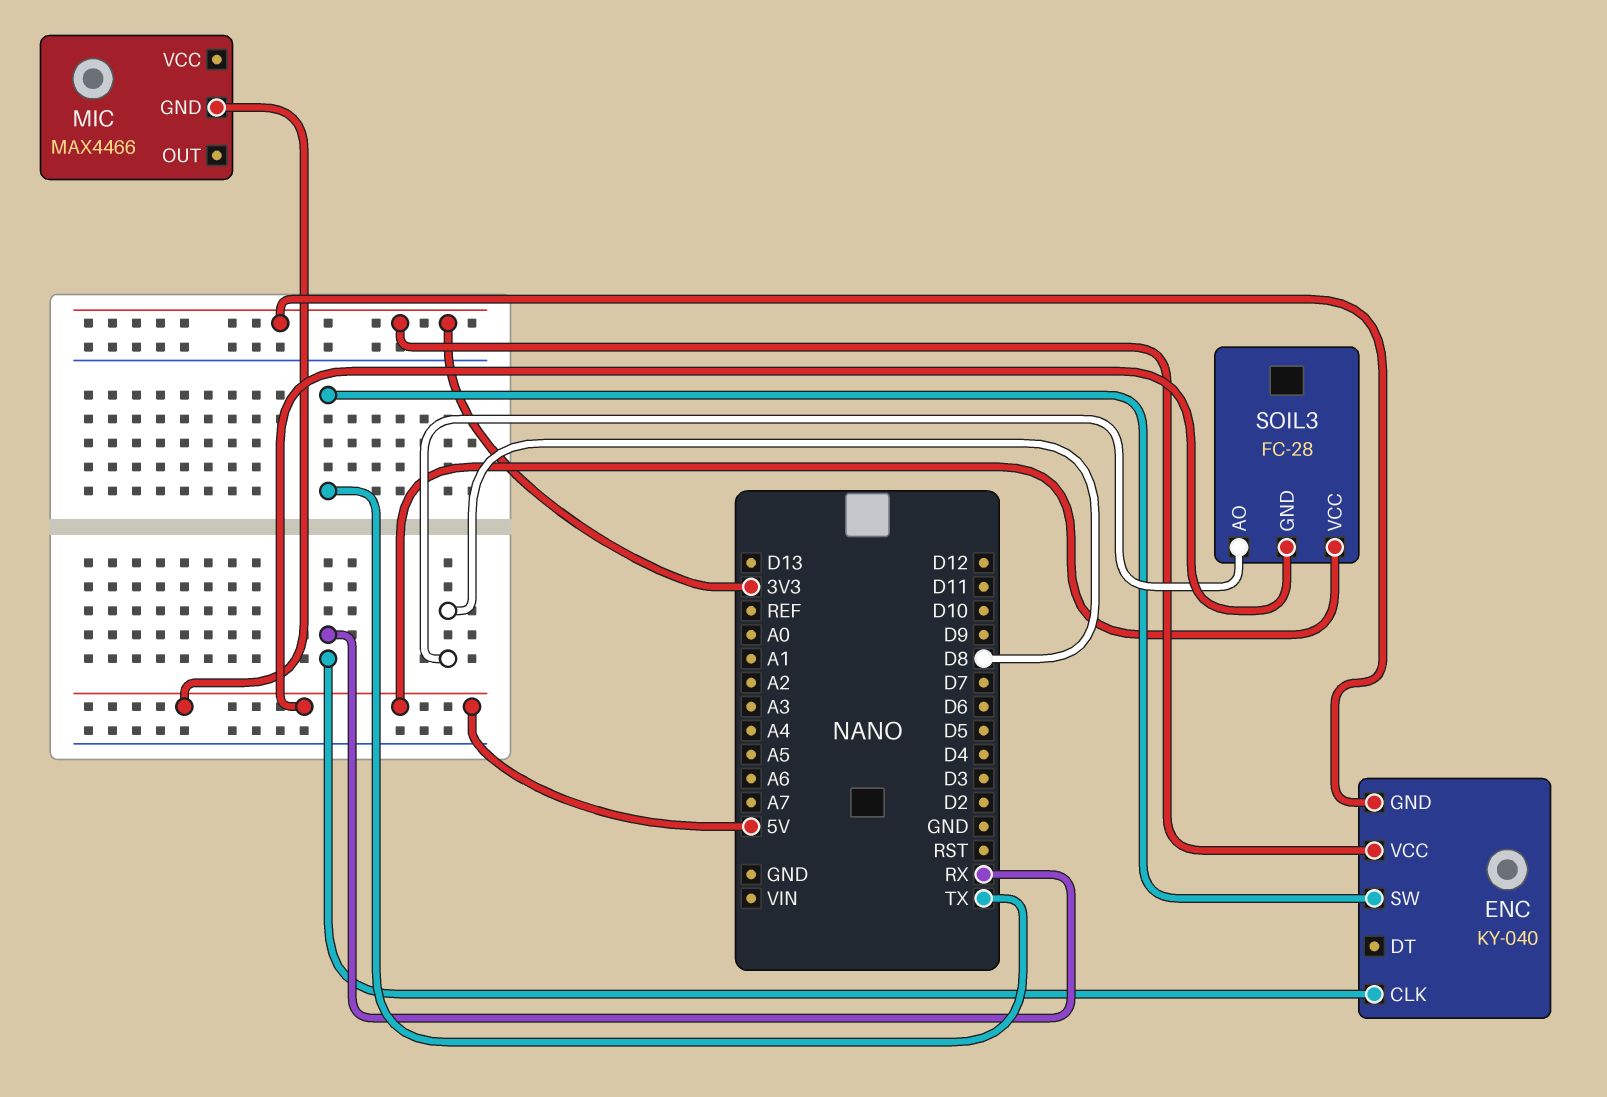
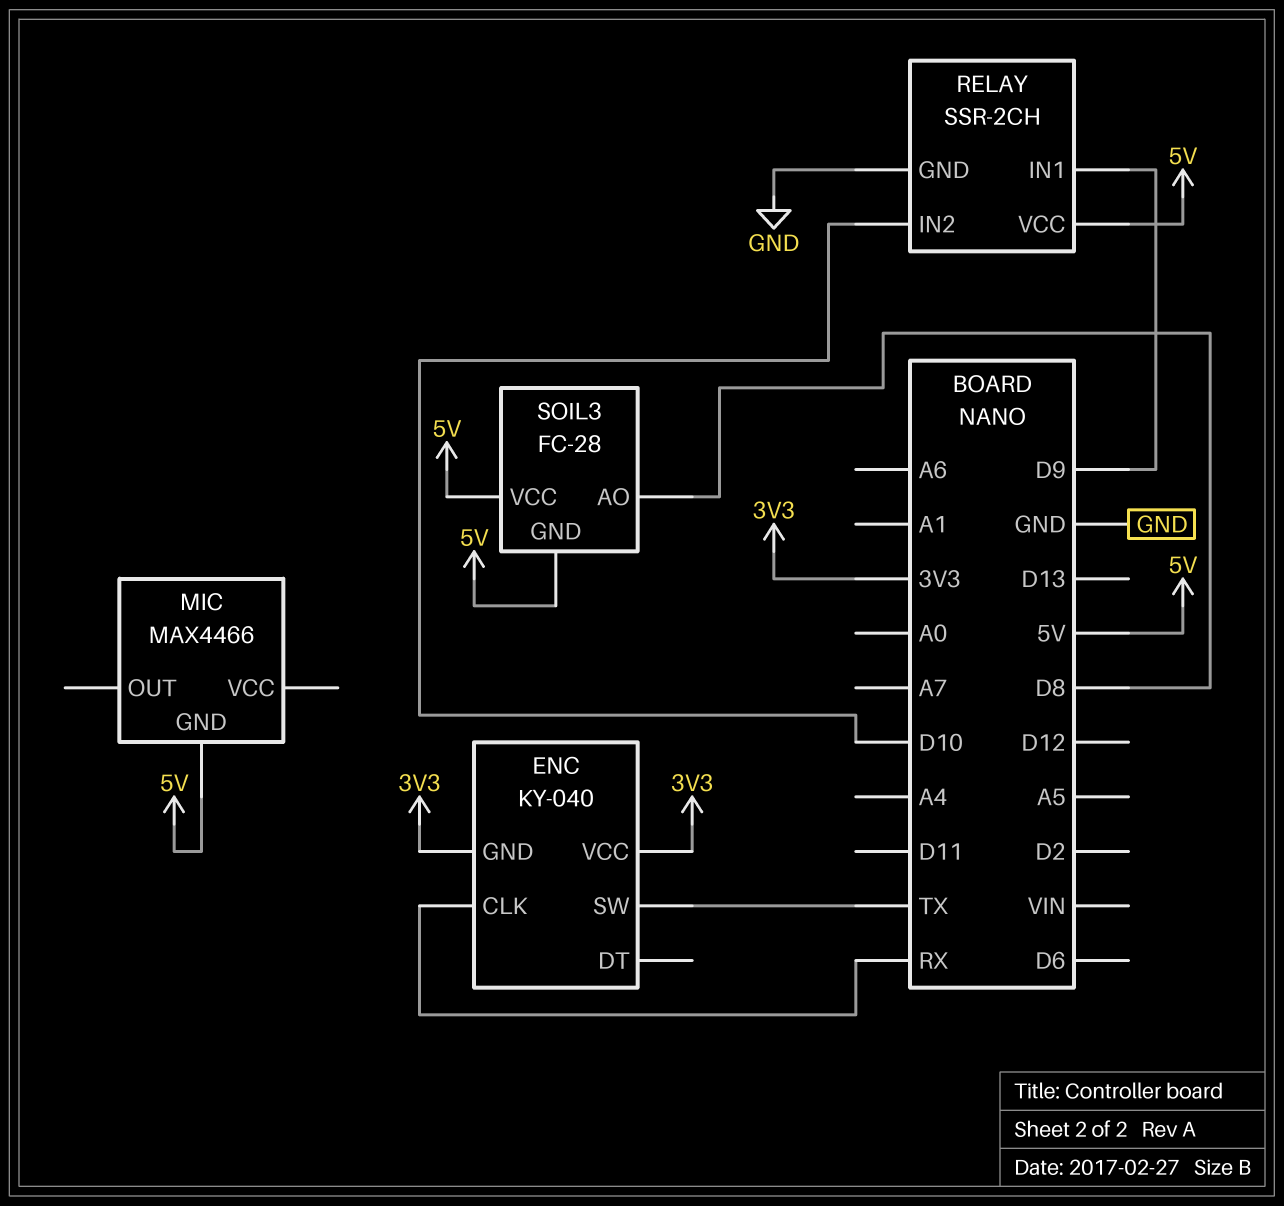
RELAY: none -> SSR-2CH
RELAY pin GND: none -> GND
RELAY pin IN1: none -> D9
RELAY pin IN2: none -> D10
RELAY pin VCC: none -> 5V

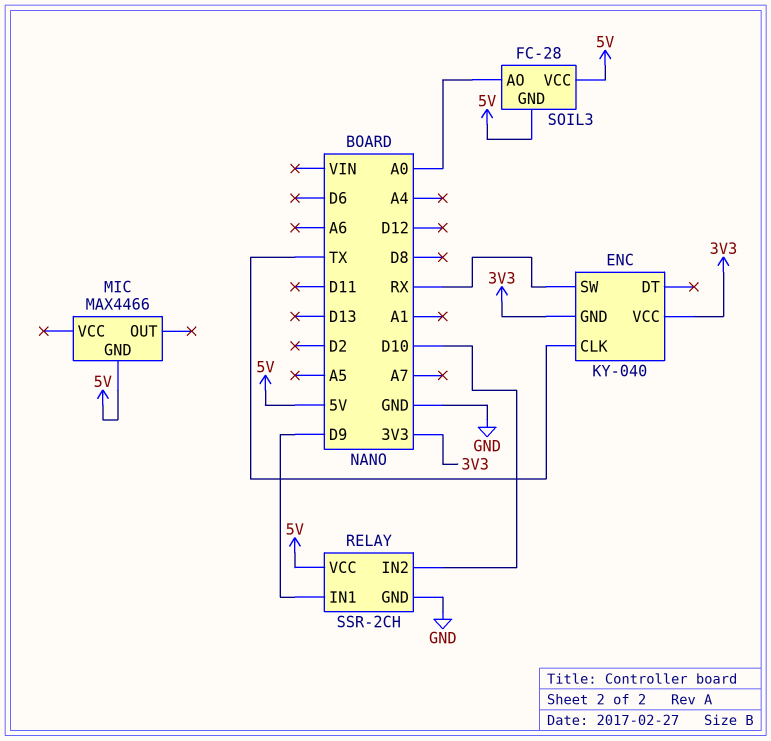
ENC pin CLK: RX -> TX
ENC pin SW: TX -> RX
SOIL3 pin AO: D8 -> A0

